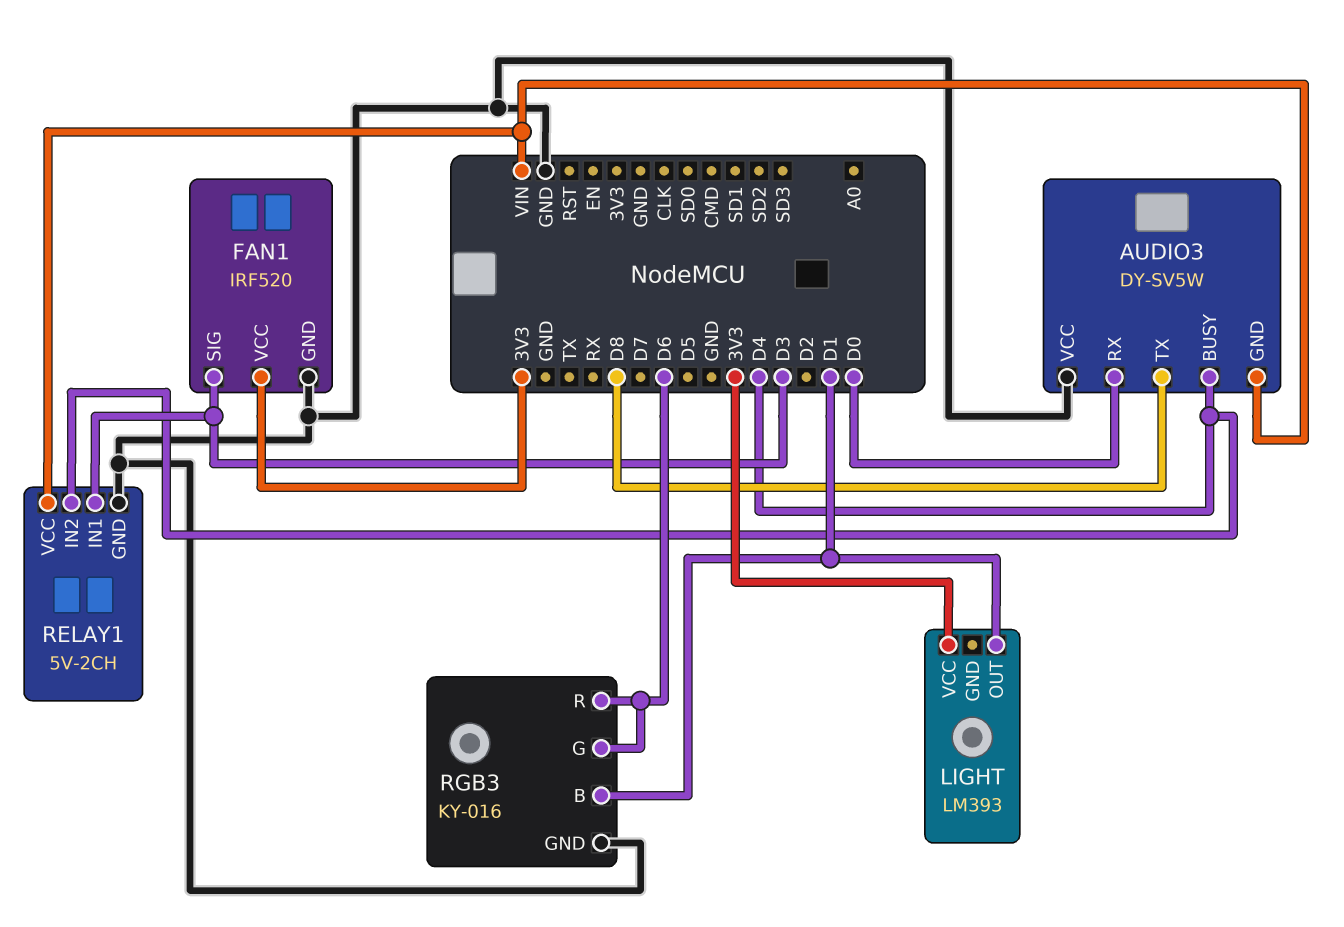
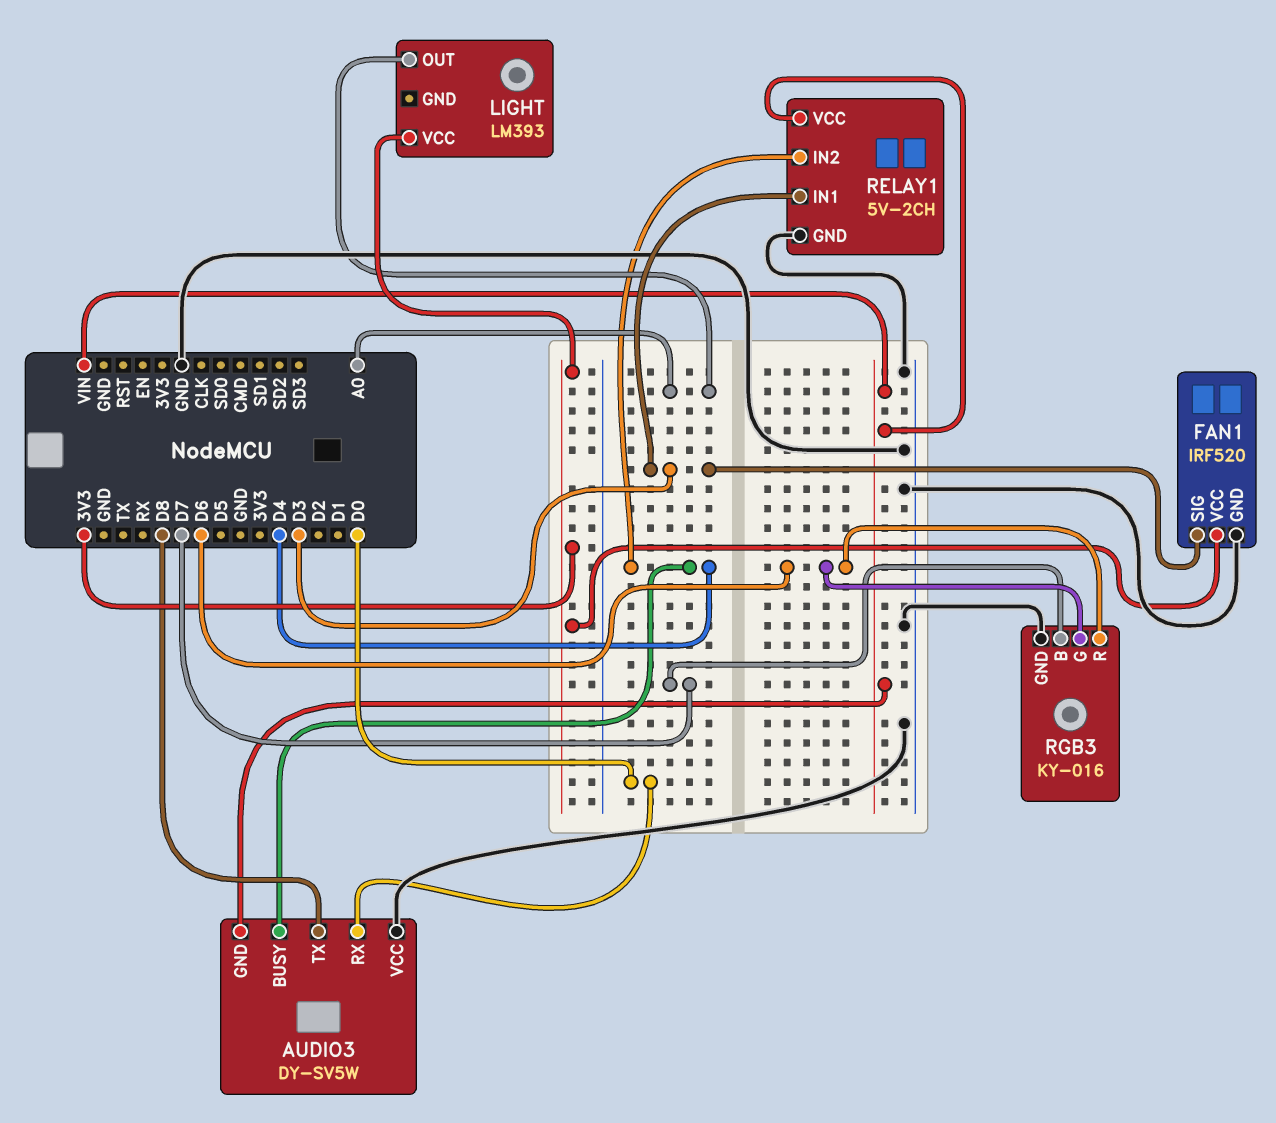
LIGHT pin OUT: D1 -> A0
RGB3 pin B: D1 -> D7

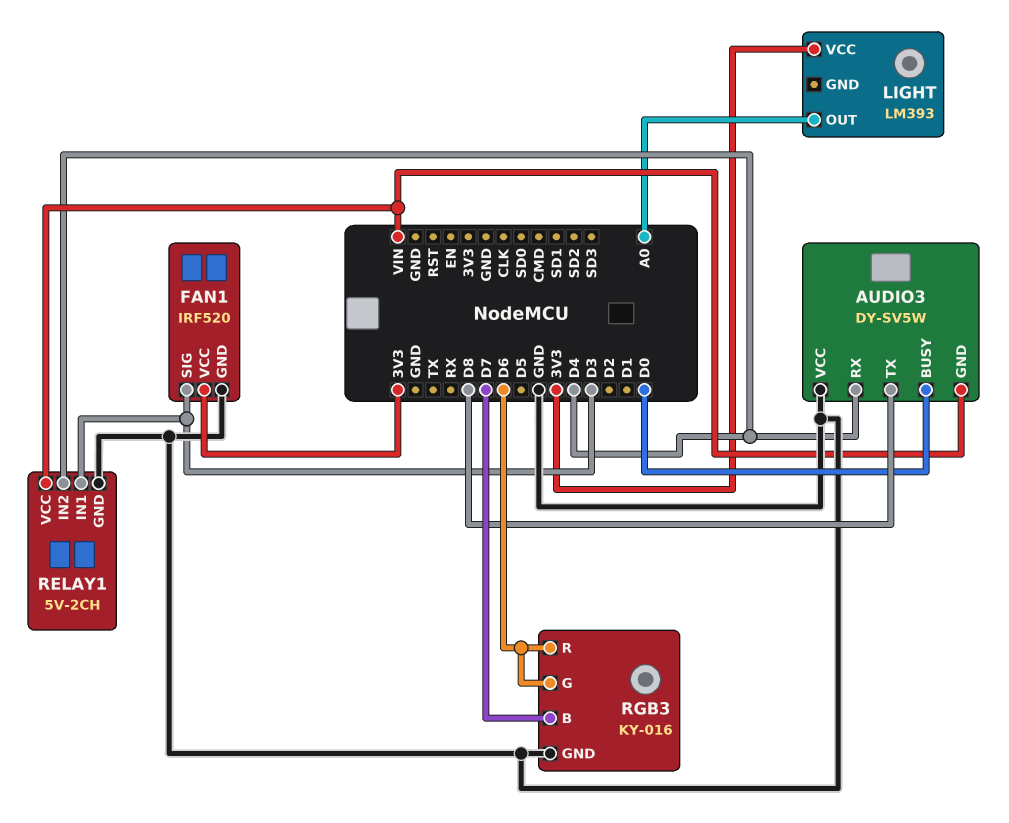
AUDIO3 pin BUSY: D4 -> D0
AUDIO3 pin RX: D0 -> D4

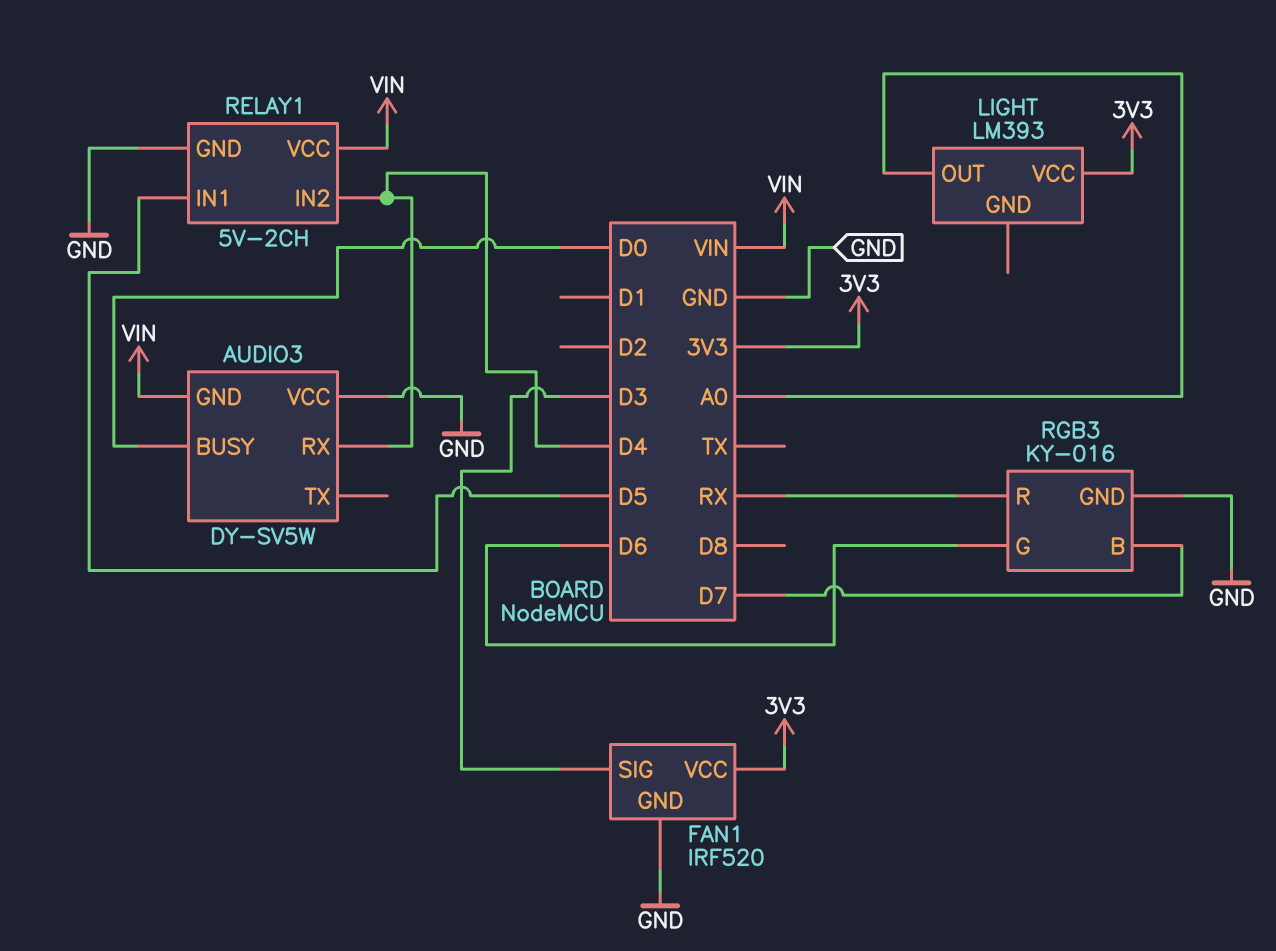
AUDIO3 pin TX: D8 -> none
RELAY1 pin IN1: D3 -> D5
RGB3 pin R: D6 -> RX

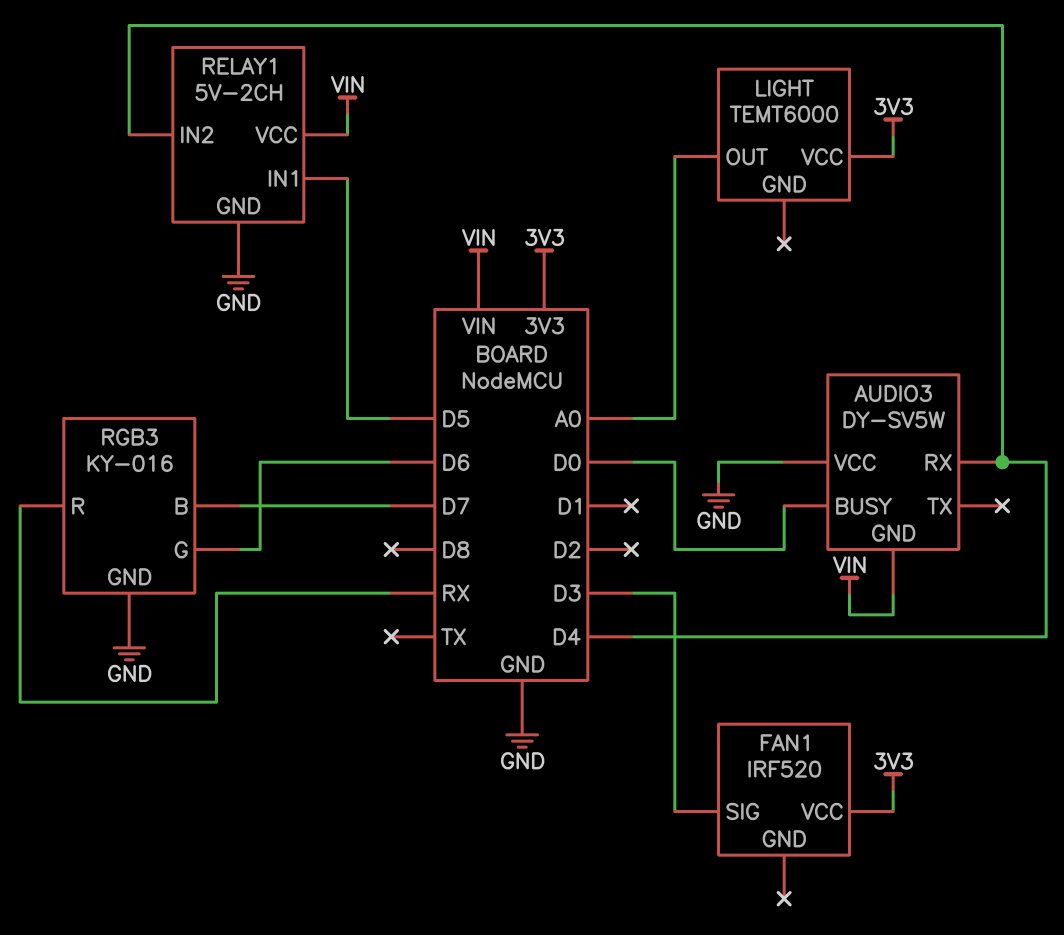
FAN1 pin GND: GND -> none
LIGHT: LM393 -> TEMT6000

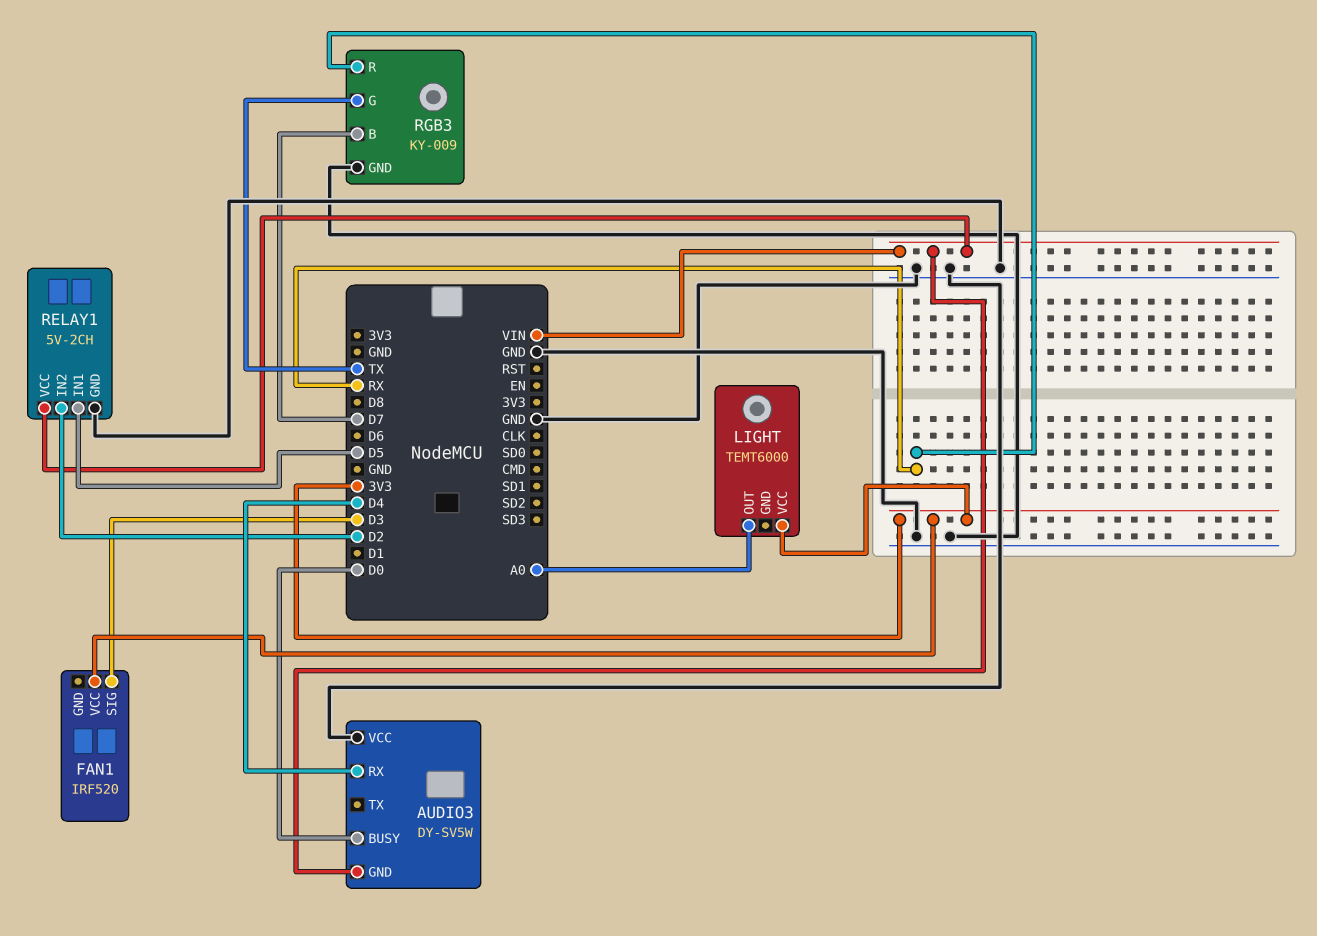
RELAY1 pin IN2: D4 -> D2
RGB3: KY-016 -> KY-009
RGB3 pin G: D6 -> TX

